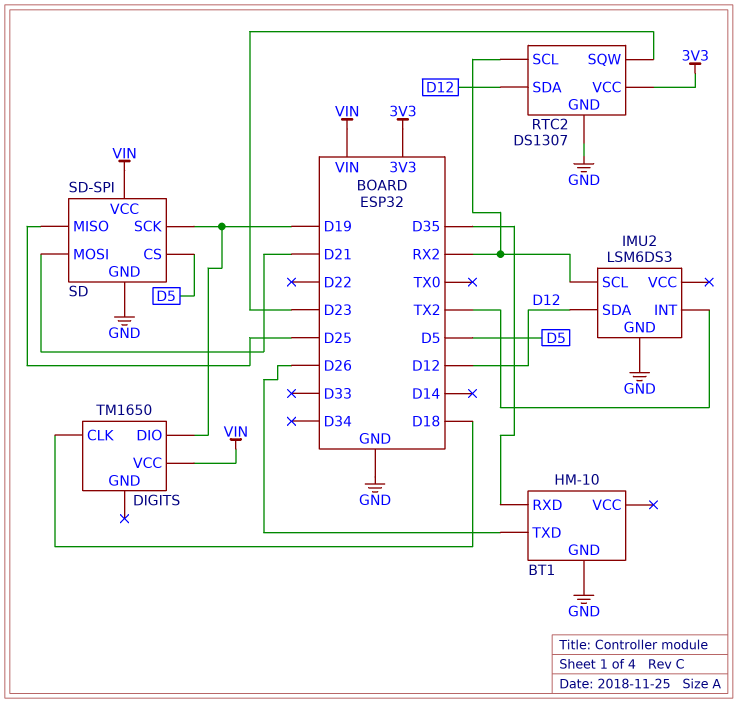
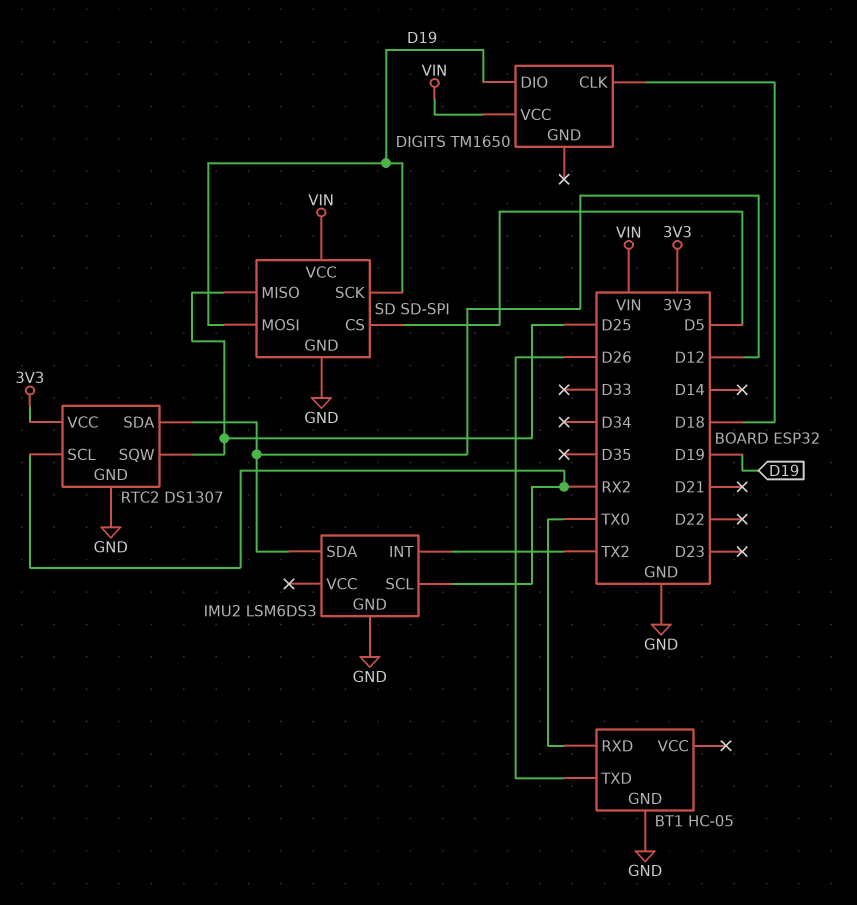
BT1: HM-10 -> HC-05
BT1 pin RXD: D35 -> TX0
RTC2 pin SQW: D23 -> D25
SD pin MOSI: D21 -> D19

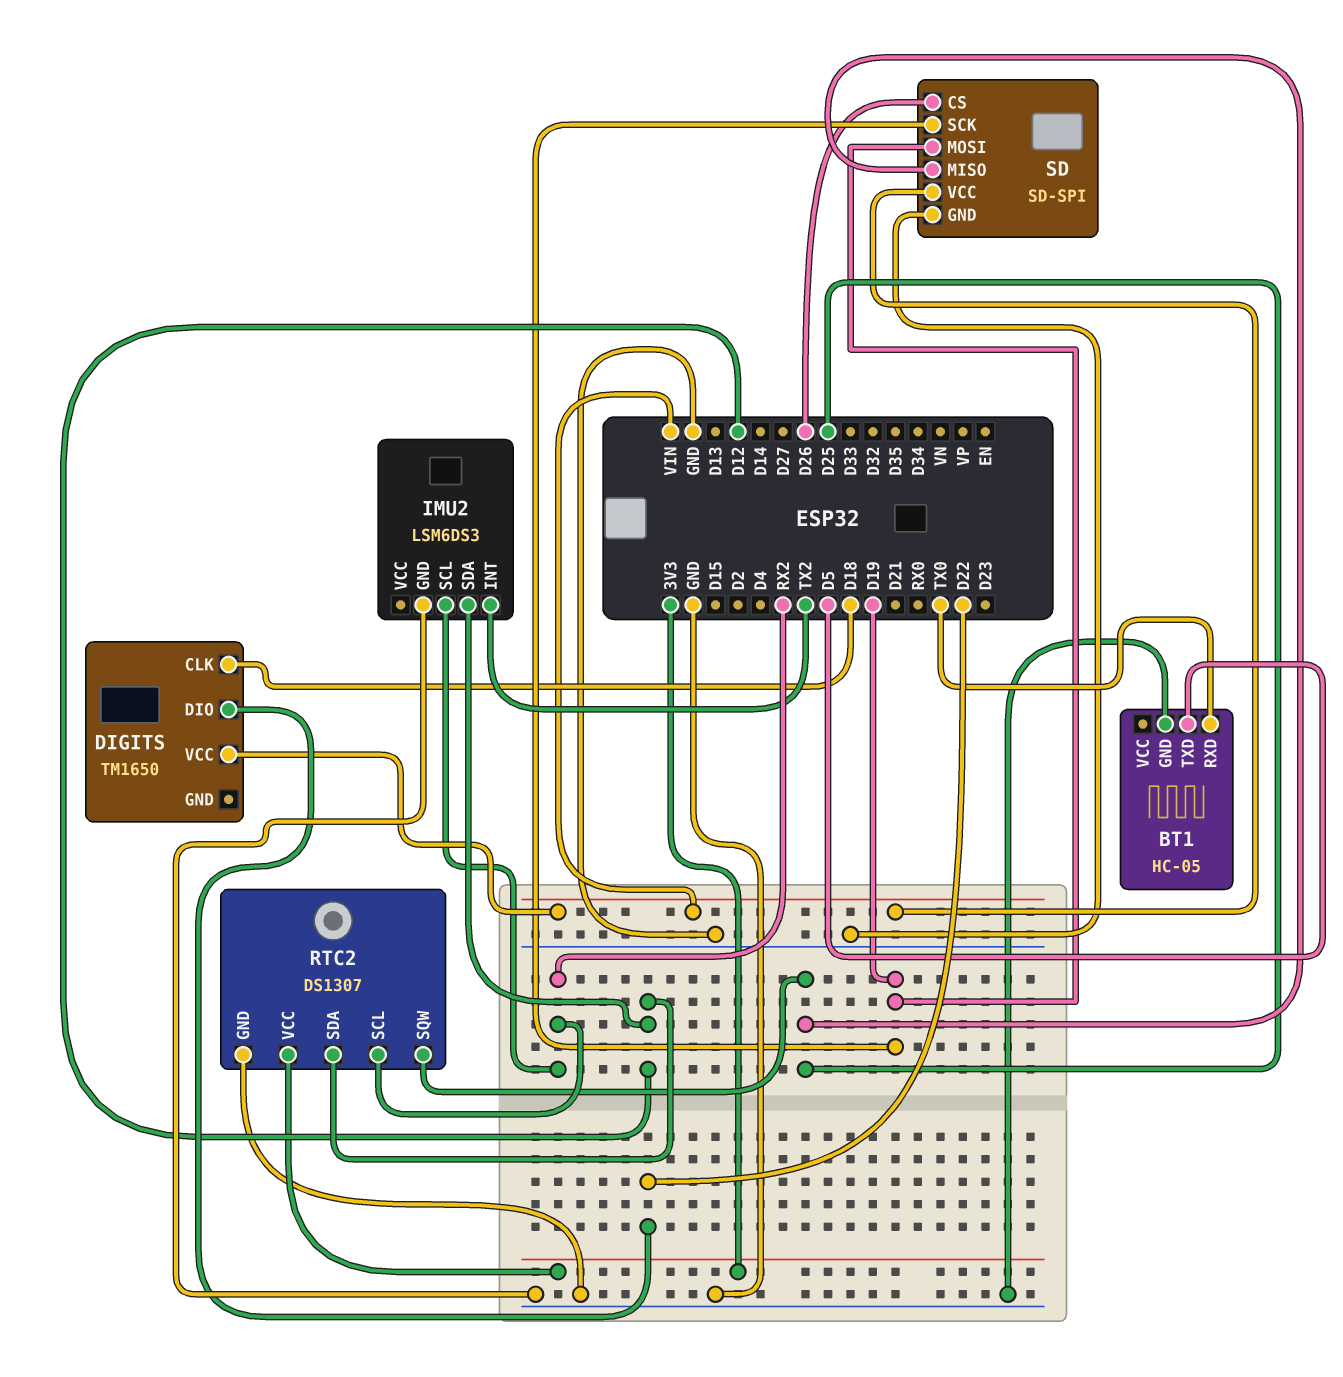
BT1 pin TXD: D26 -> D5
DIGITS pin DIO: D19 -> D22
SD pin CS: D5 -> D26

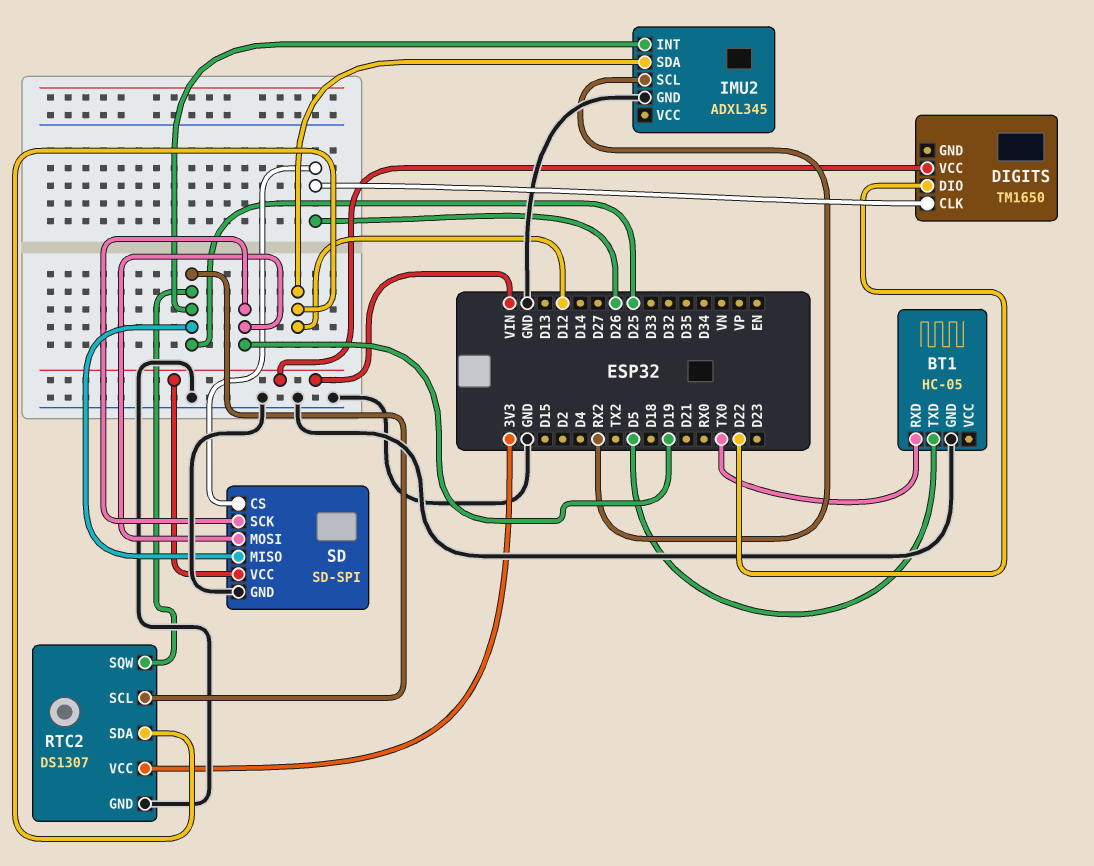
DIGITS pin CLK: D18 -> D26
IMU2: LSM6DS3 -> ADXL345
IMU2 pin INT: TX2 -> D25
RTC2 pin SCL: RX2 -> D25

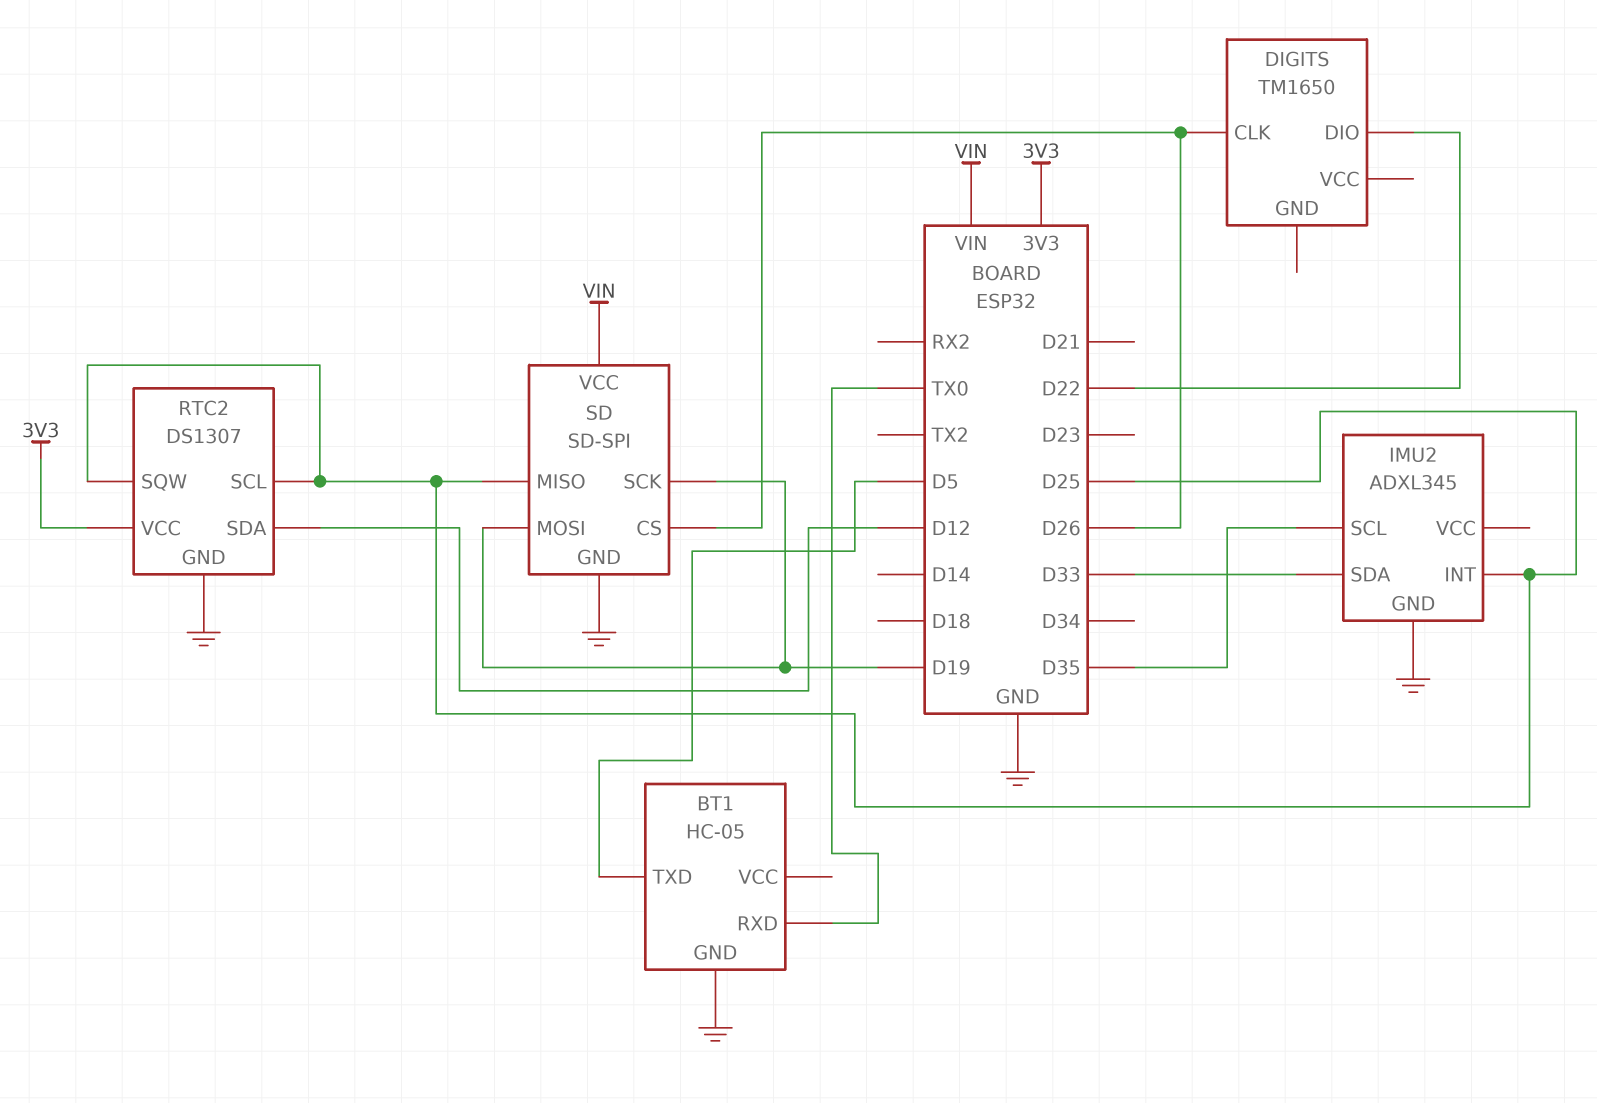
DIGITS pin VCC: VIN -> none
IMU2 pin SCL: RX2 -> D35
IMU2 pin SDA: D12 -> D33

